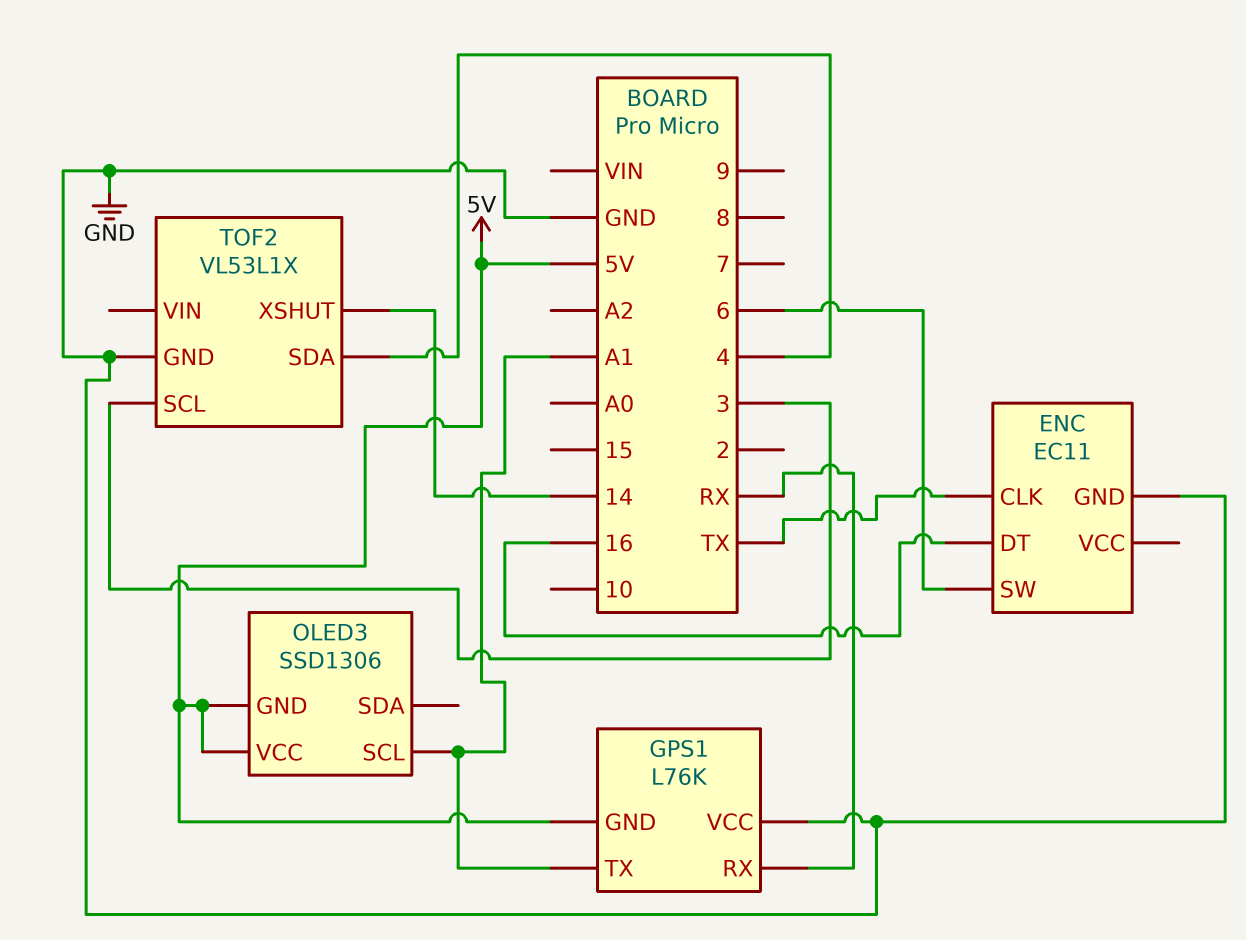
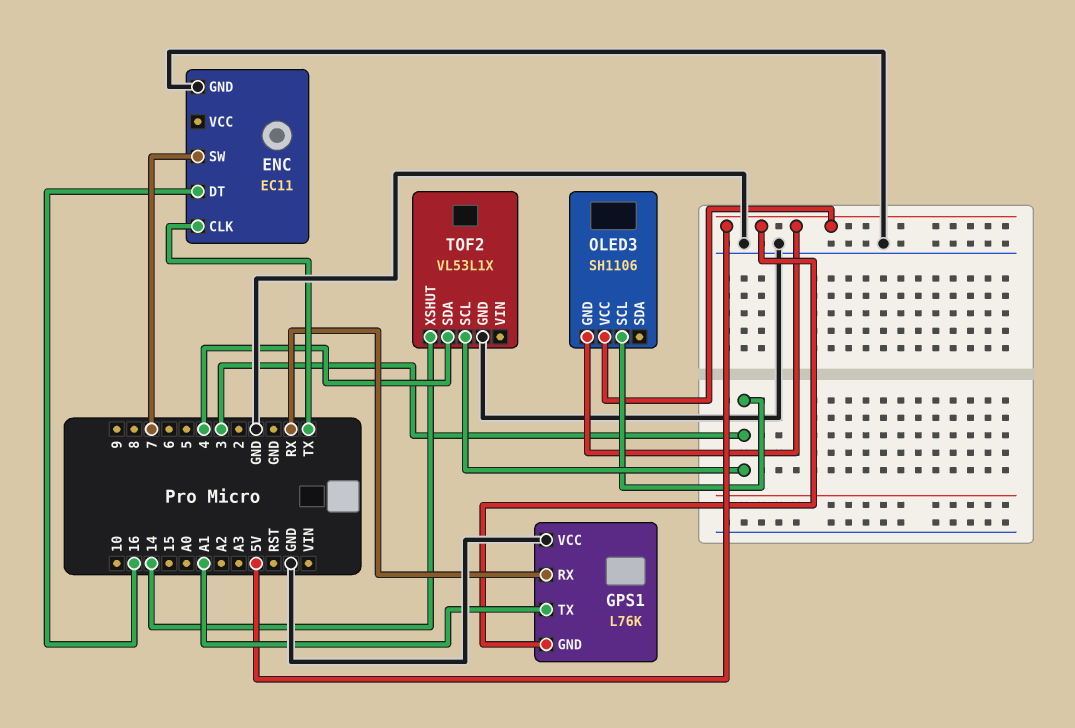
ENC pin SW: 6 -> 7
OLED3: SSD1306 -> SH1106
OLED3 pin SCL: A1 -> 3

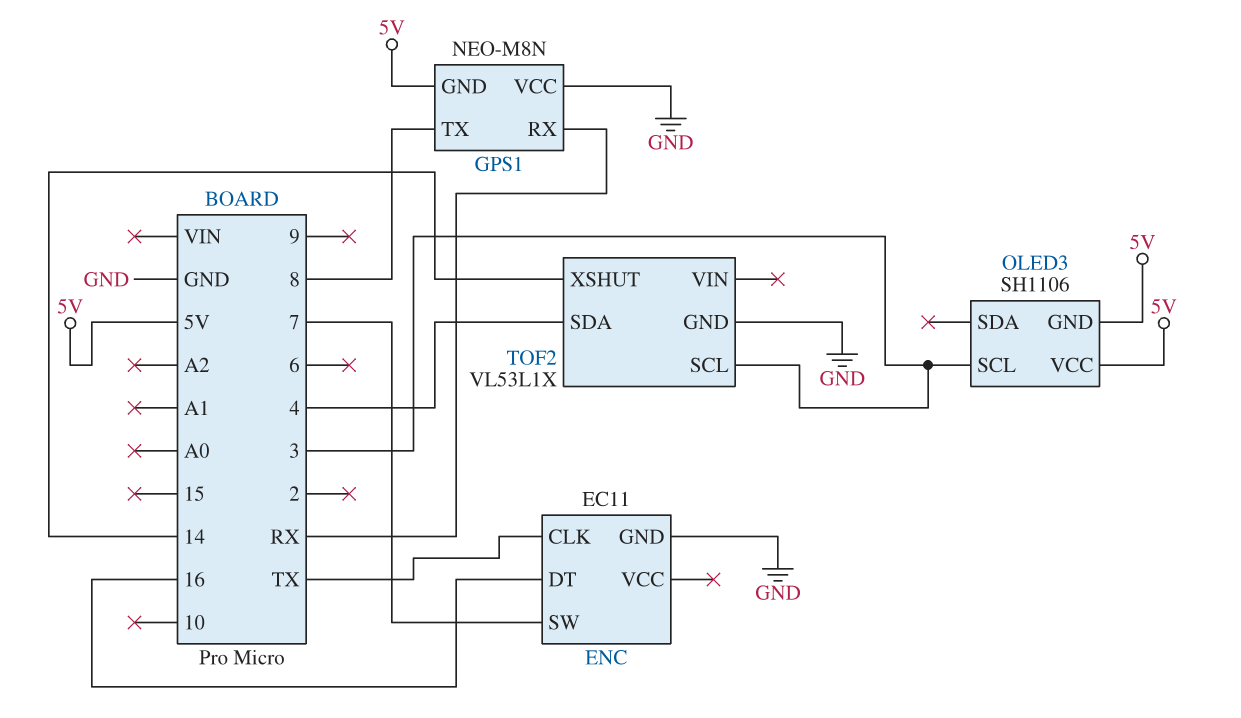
GPS1: L76K -> NEO-M8N
GPS1 pin TX: A1 -> 8

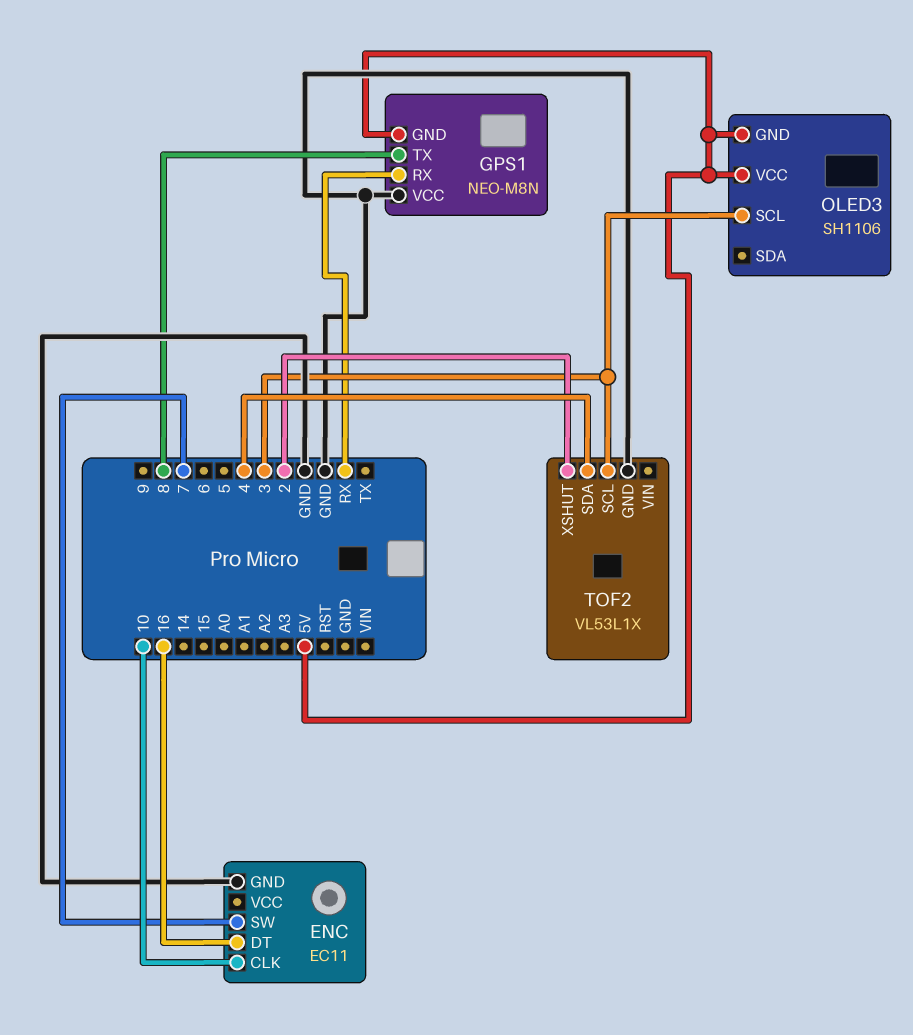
ENC pin CLK: TX -> 10
TOF2 pin XSHUT: 14 -> 2

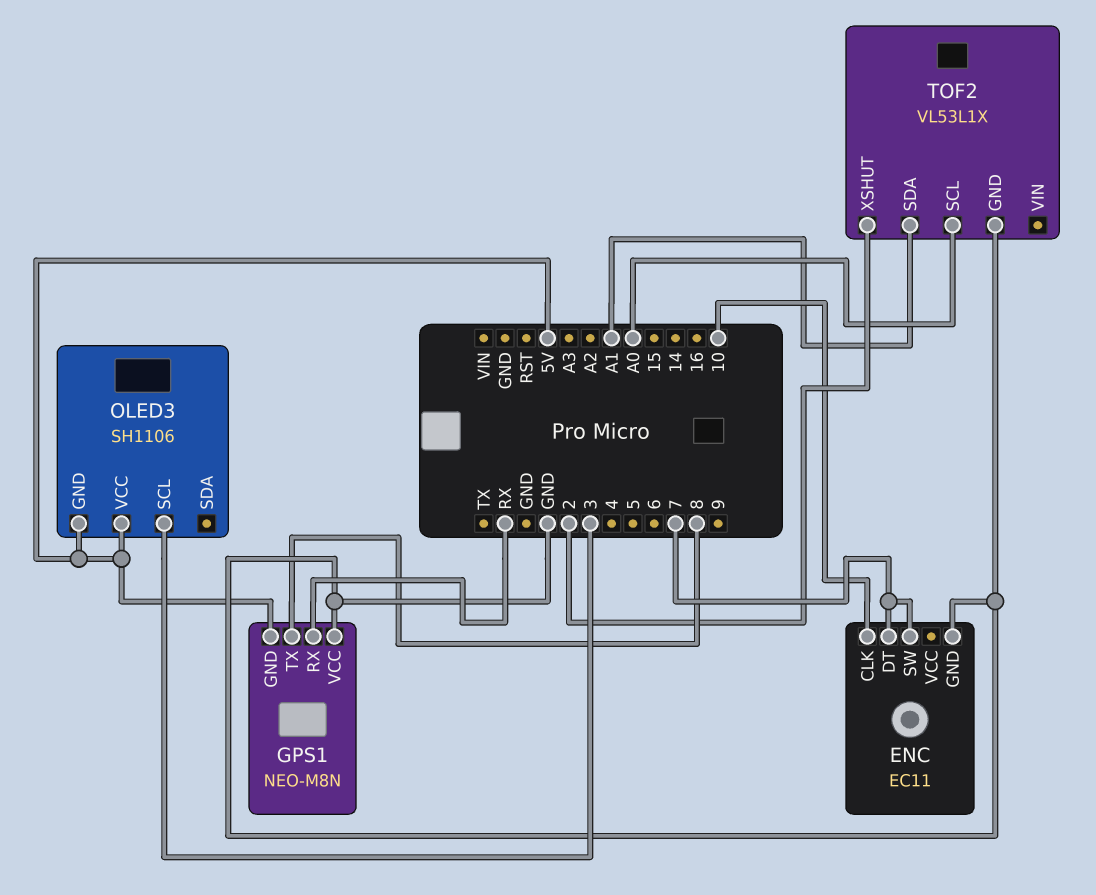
ENC pin DT: 16 -> 7
TOF2 pin SCL: 3 -> A0
TOF2 pin SDA: 4 -> A1

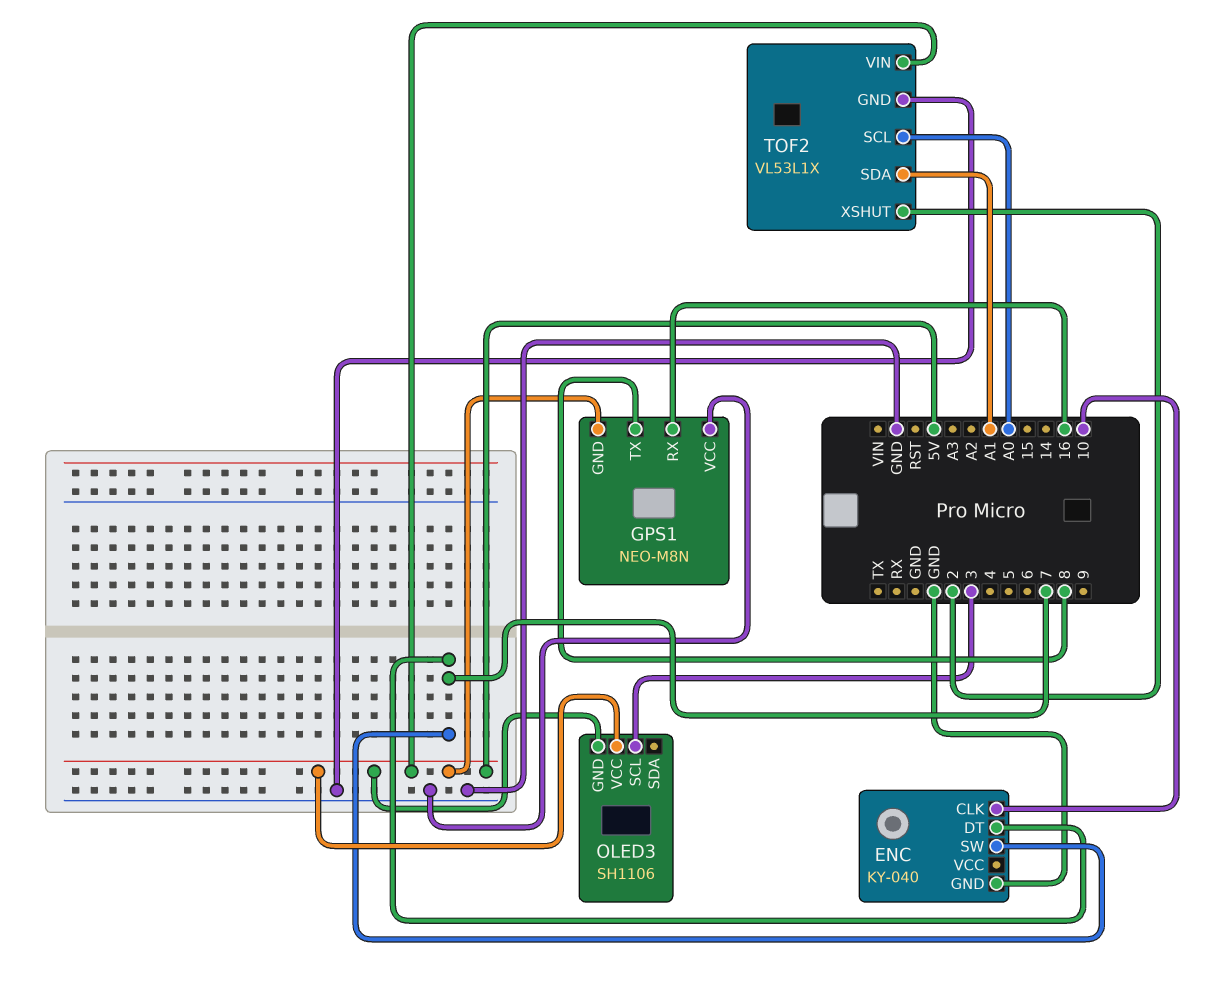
ENC: EC11 -> KY-040
GPS1 pin RX: RX -> 16
TOF2 pin VIN: none -> 5V

